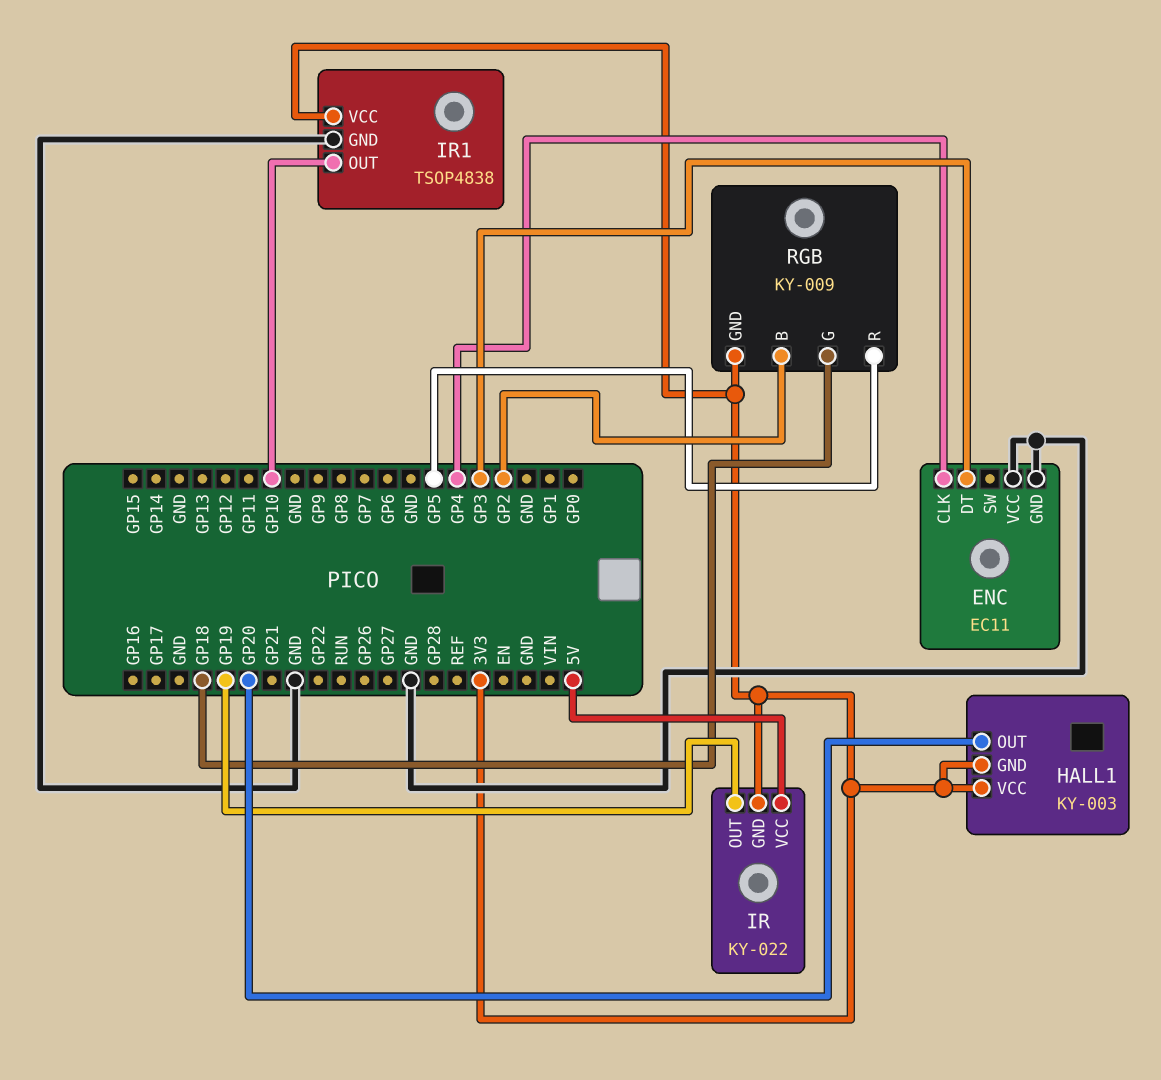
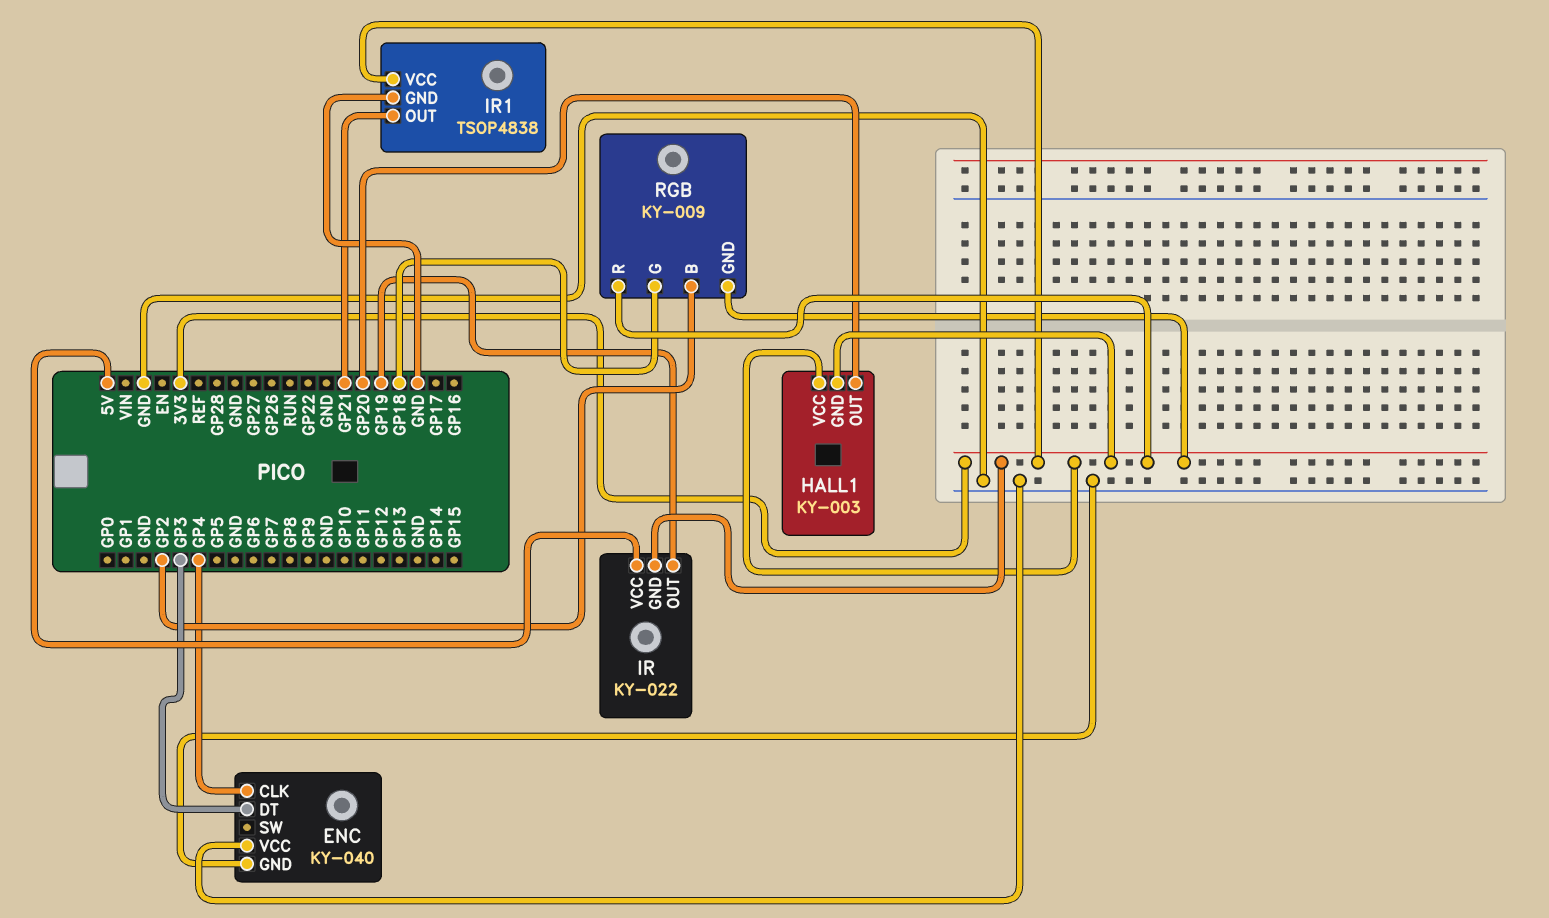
ENC: EC11 -> KY-040
IR1 pin OUT: GP10 -> GP21
RGB pin R: GP5 -> 3V3

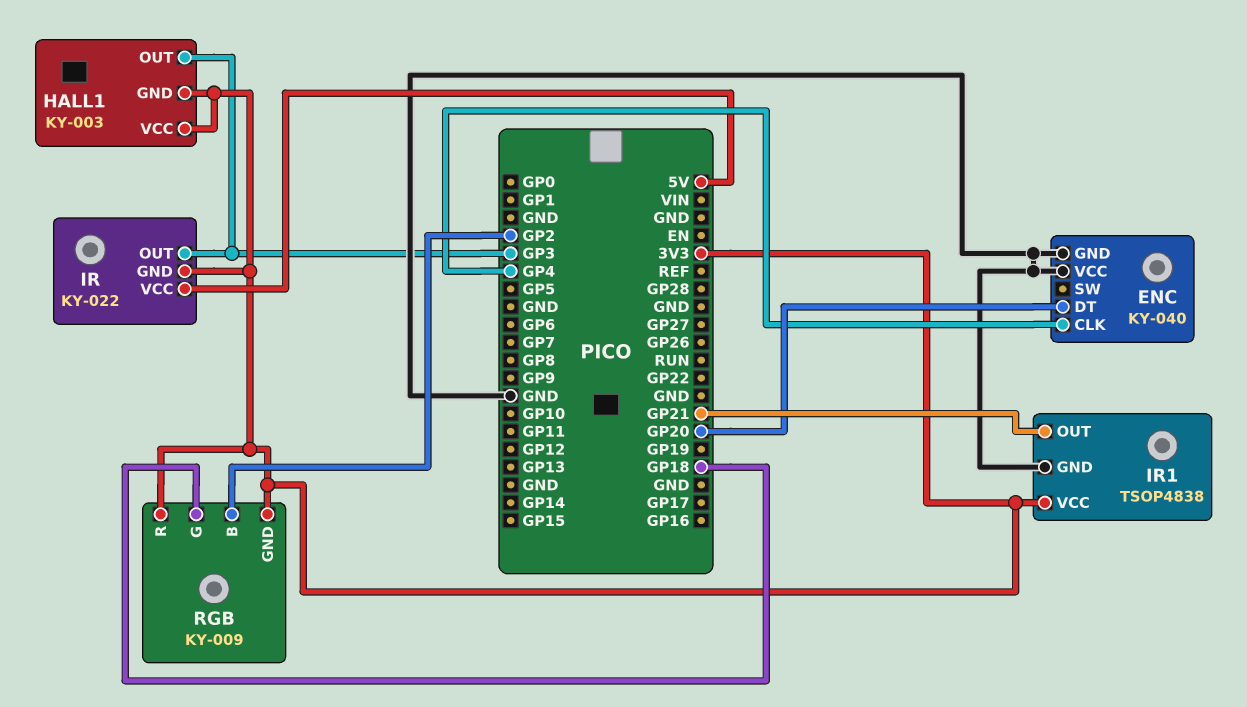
ENC pin DT: GP3 -> GP20
HALL1 pin OUT: GP20 -> GP3
IR pin OUT: GP19 -> GP3

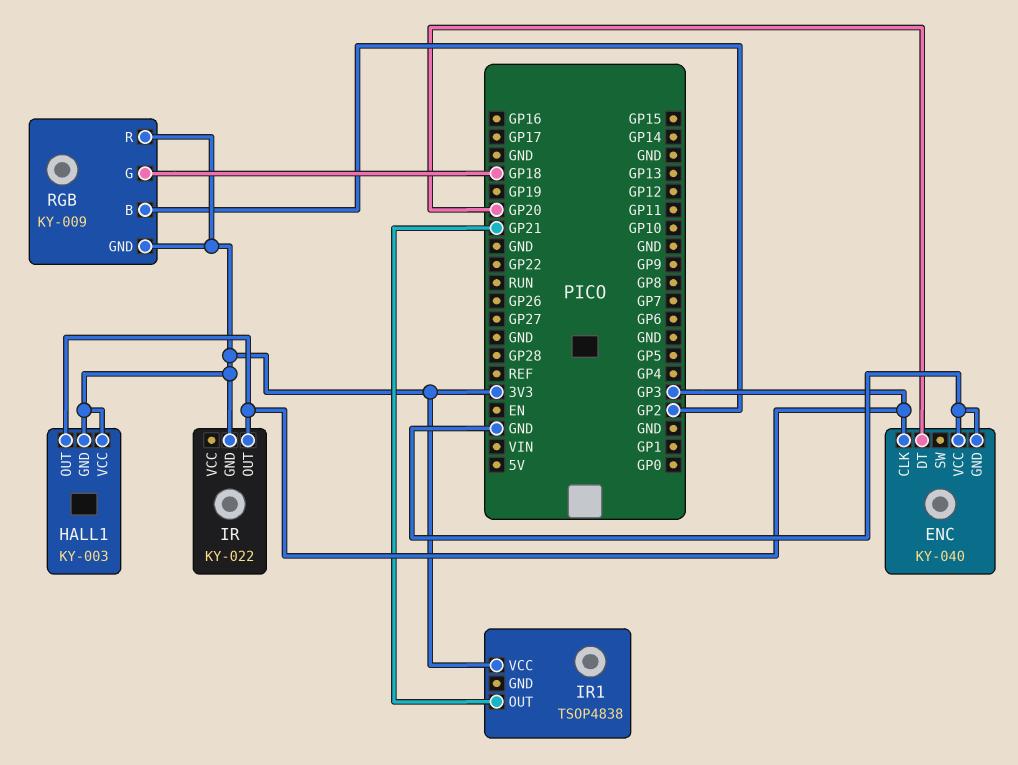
ENC pin CLK: GP4 -> GP3
IR pin VCC: 5V -> none
IR1 pin GND: GND -> none

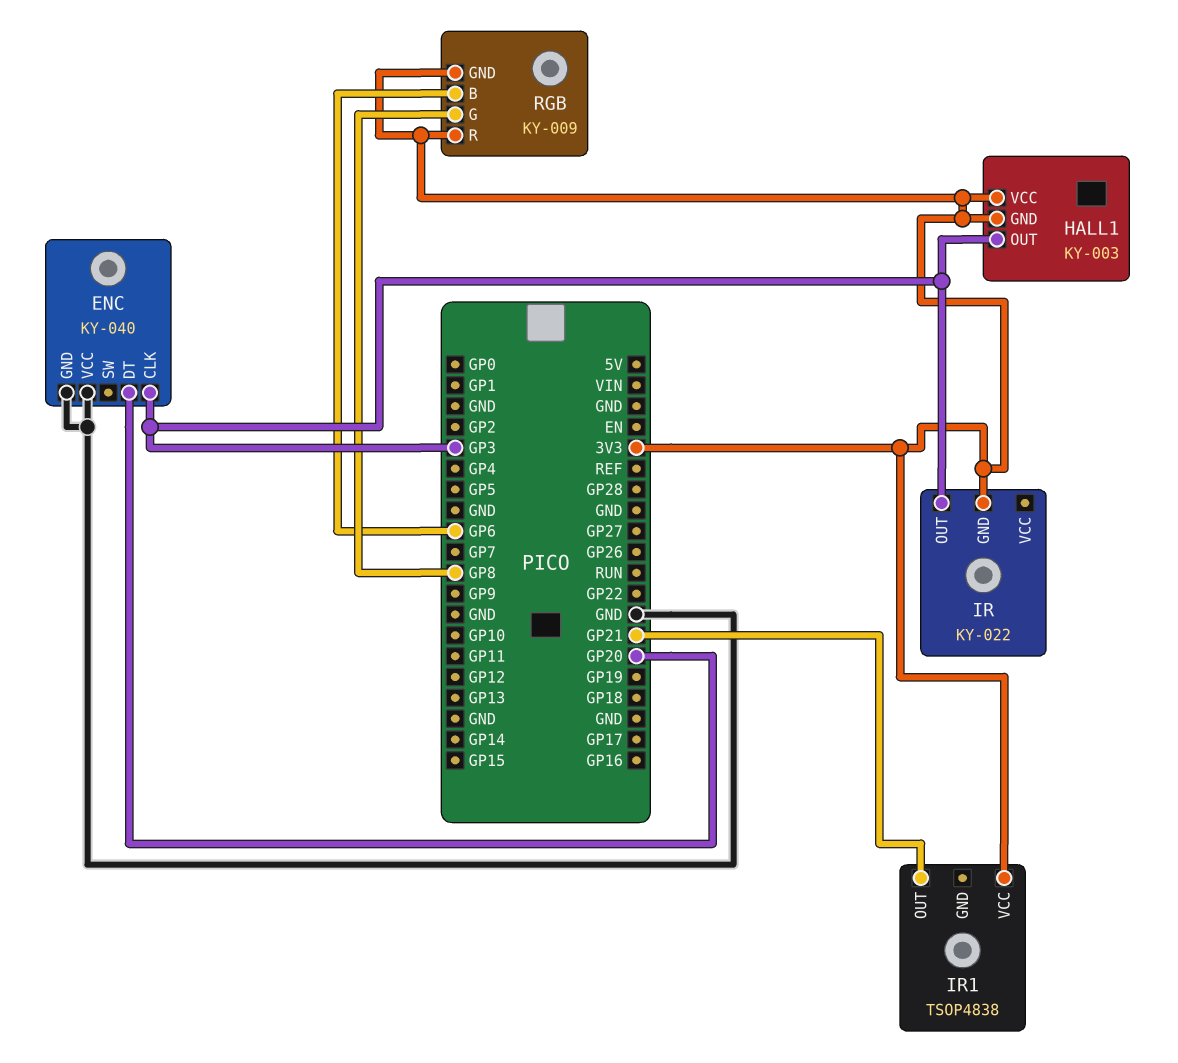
RGB pin B: GP2 -> GP6
RGB pin G: GP18 -> GP8

